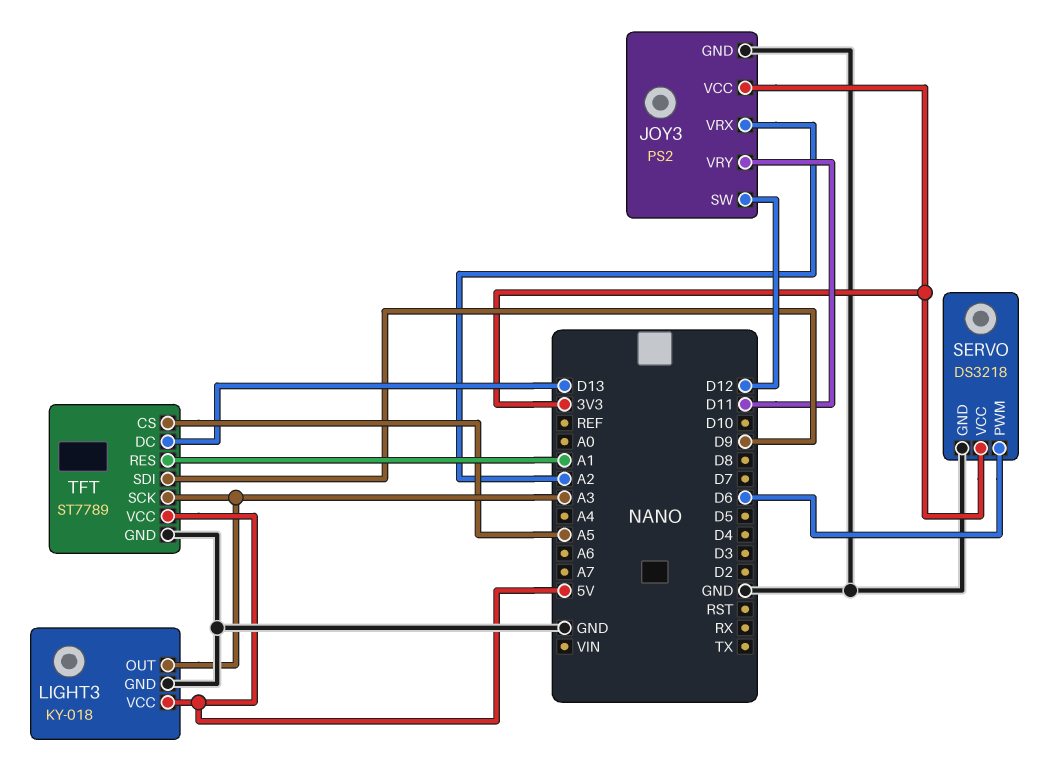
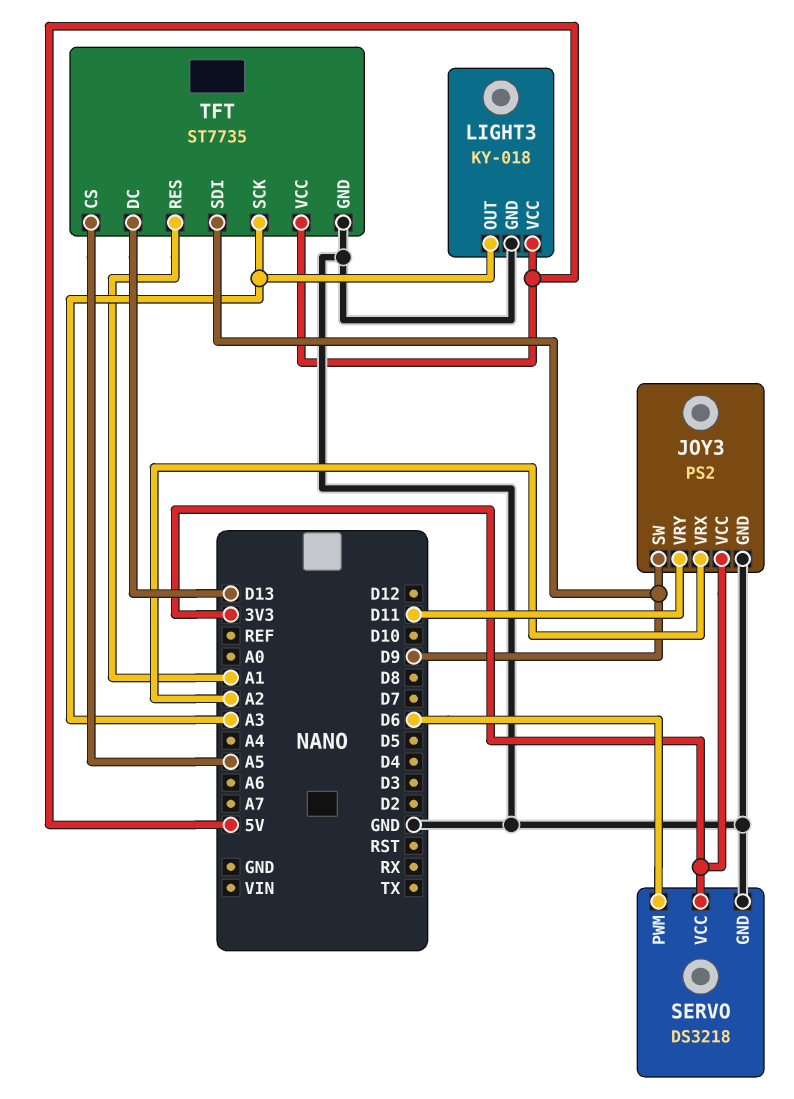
JOY3 pin SW: D12 -> D9
TFT: ST7789 -> ST7735

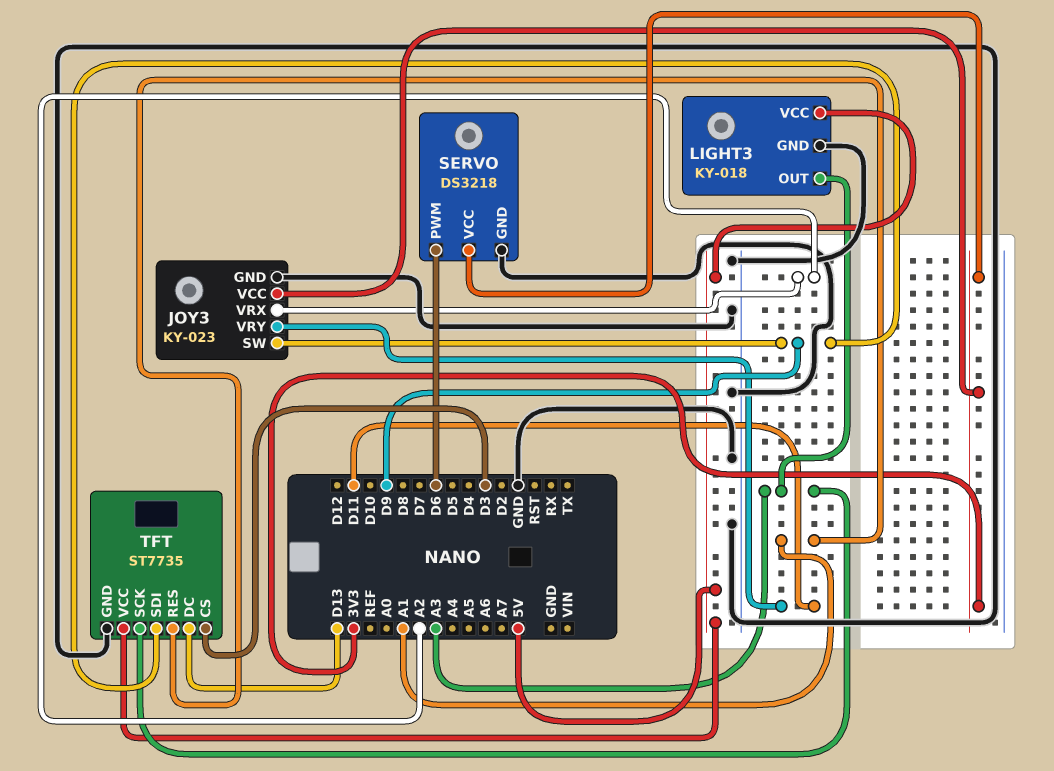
JOY3: PS2 -> KY-023
TFT pin CS: A5 -> D3

